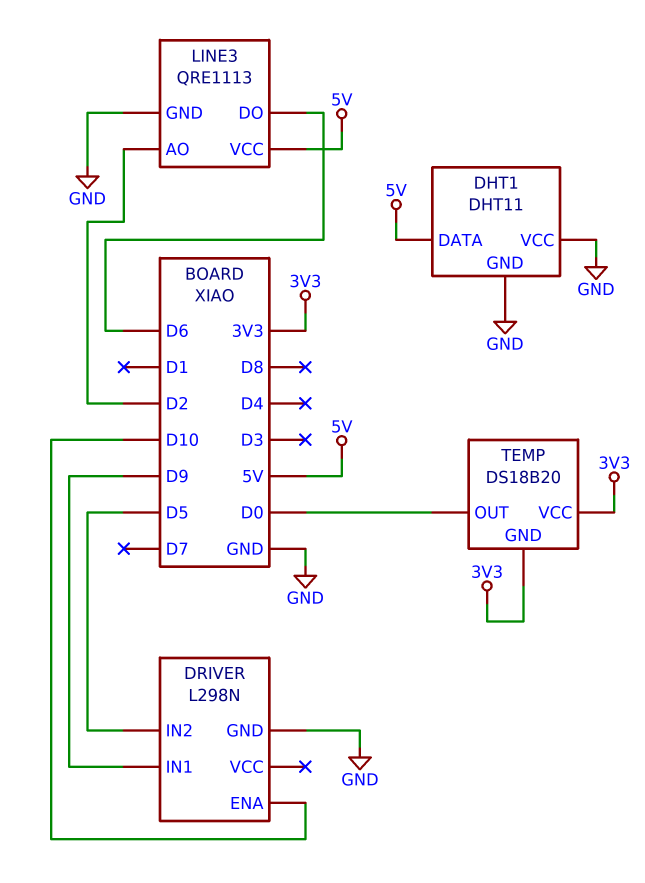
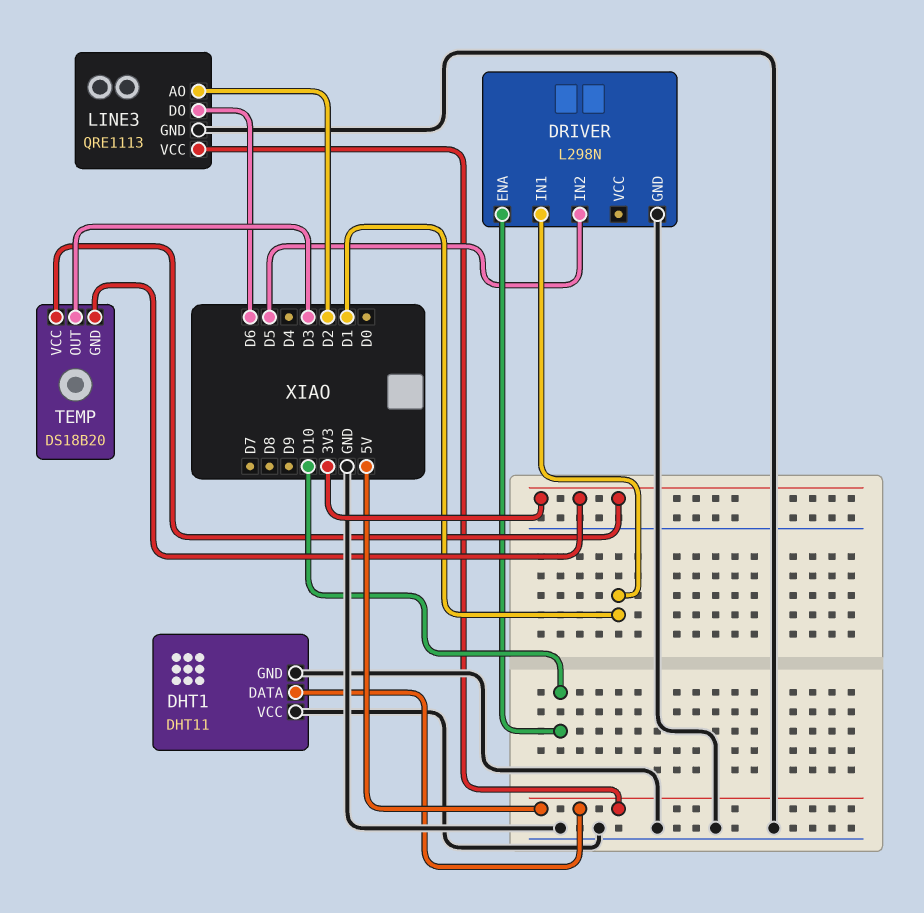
DRIVER pin IN1: D9 -> D1
TEMP pin OUT: D0 -> D3

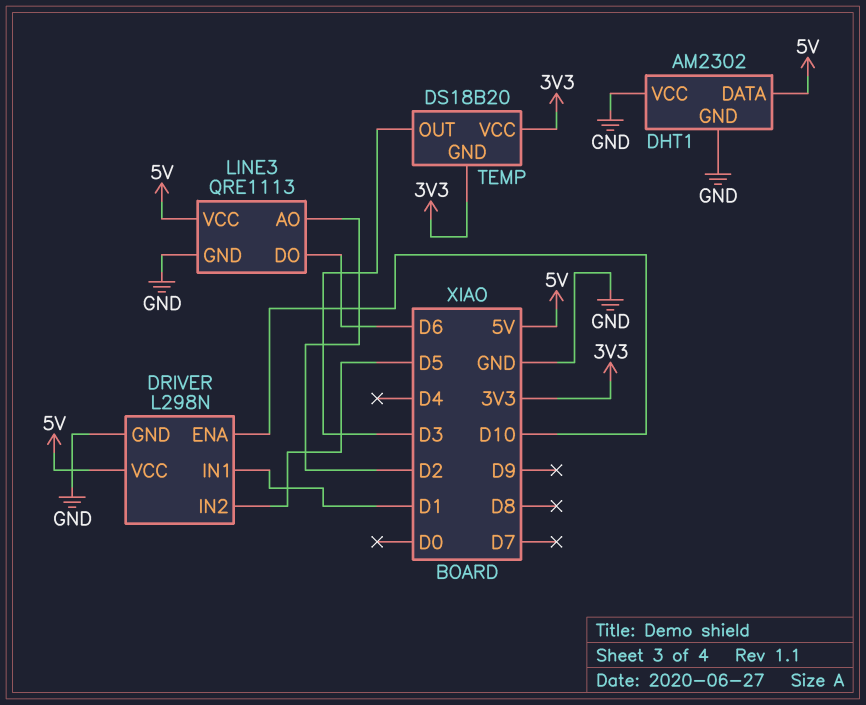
DHT1: DHT11 -> AM2302
DRIVER pin VCC: none -> 5V

